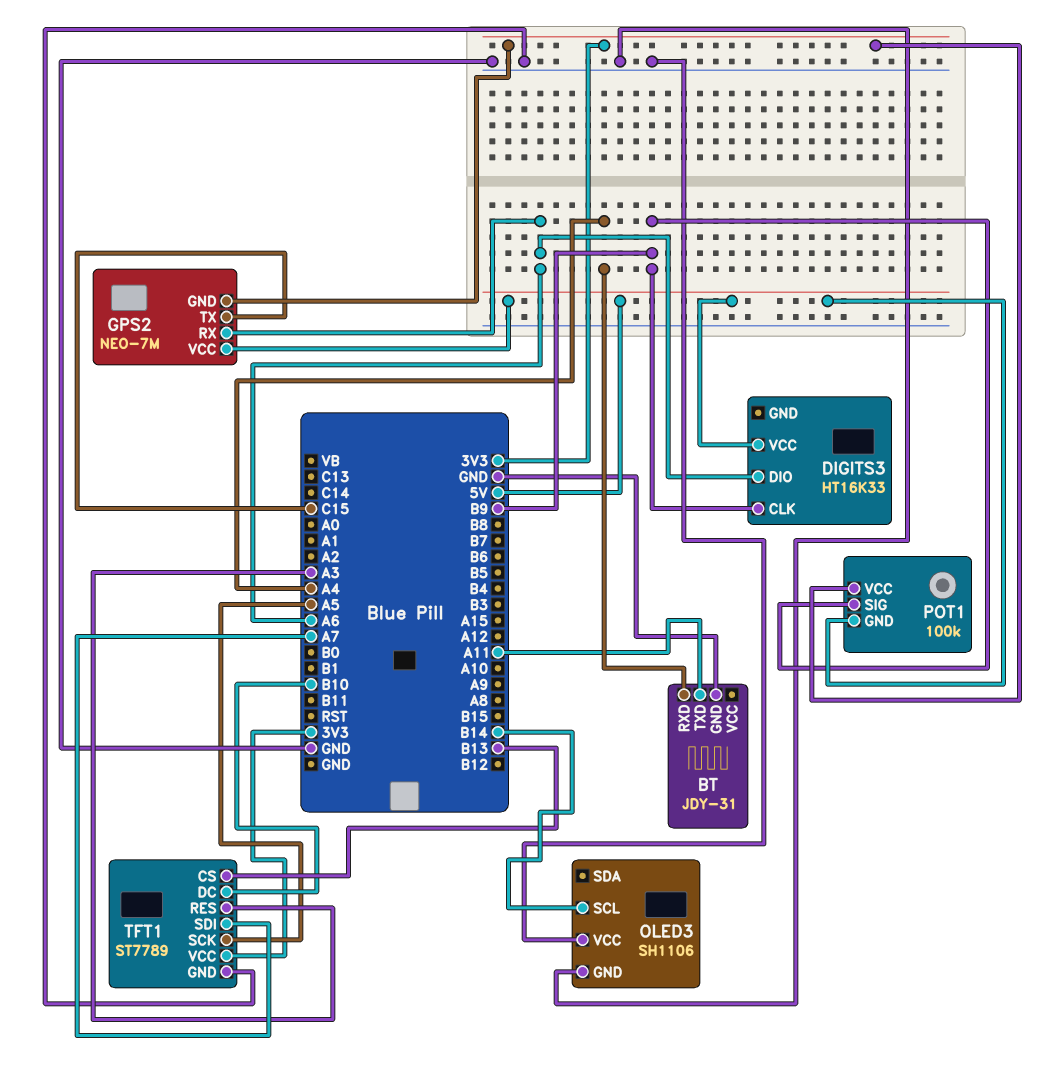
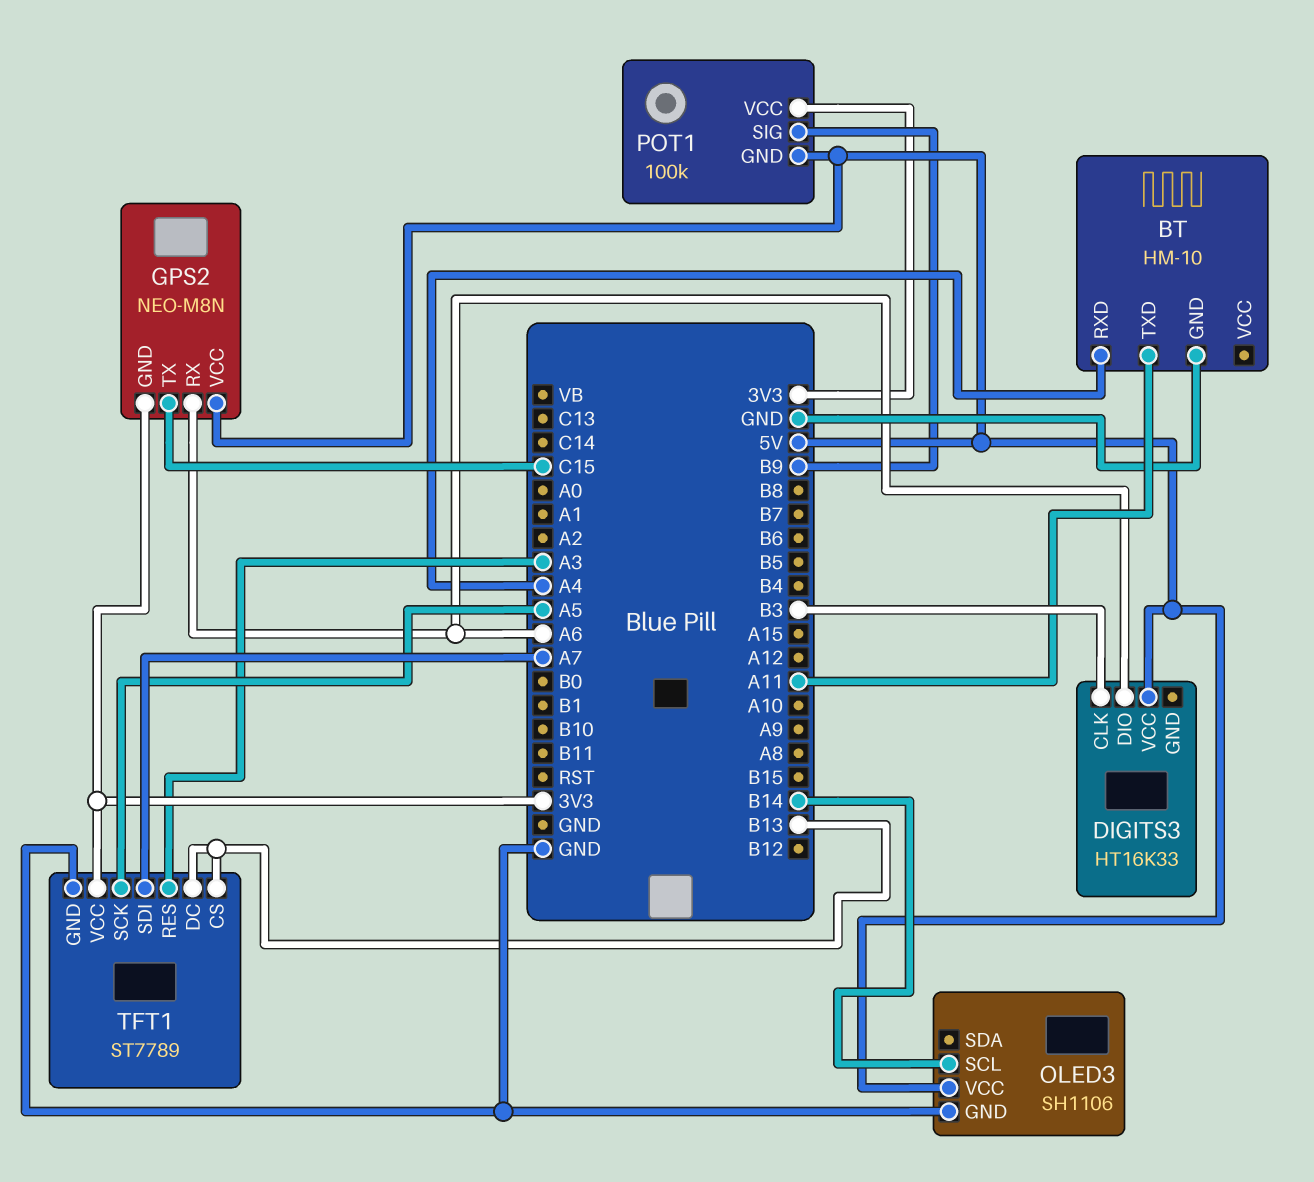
BT: JDY-31 -> HM-10
DIGITS3 pin CLK: B9 -> B3
GPS2: NEO-7M -> NEO-M8N
OLED3 pin VCC: GND -> 5V
TFT1 pin DC: B10 -> B13

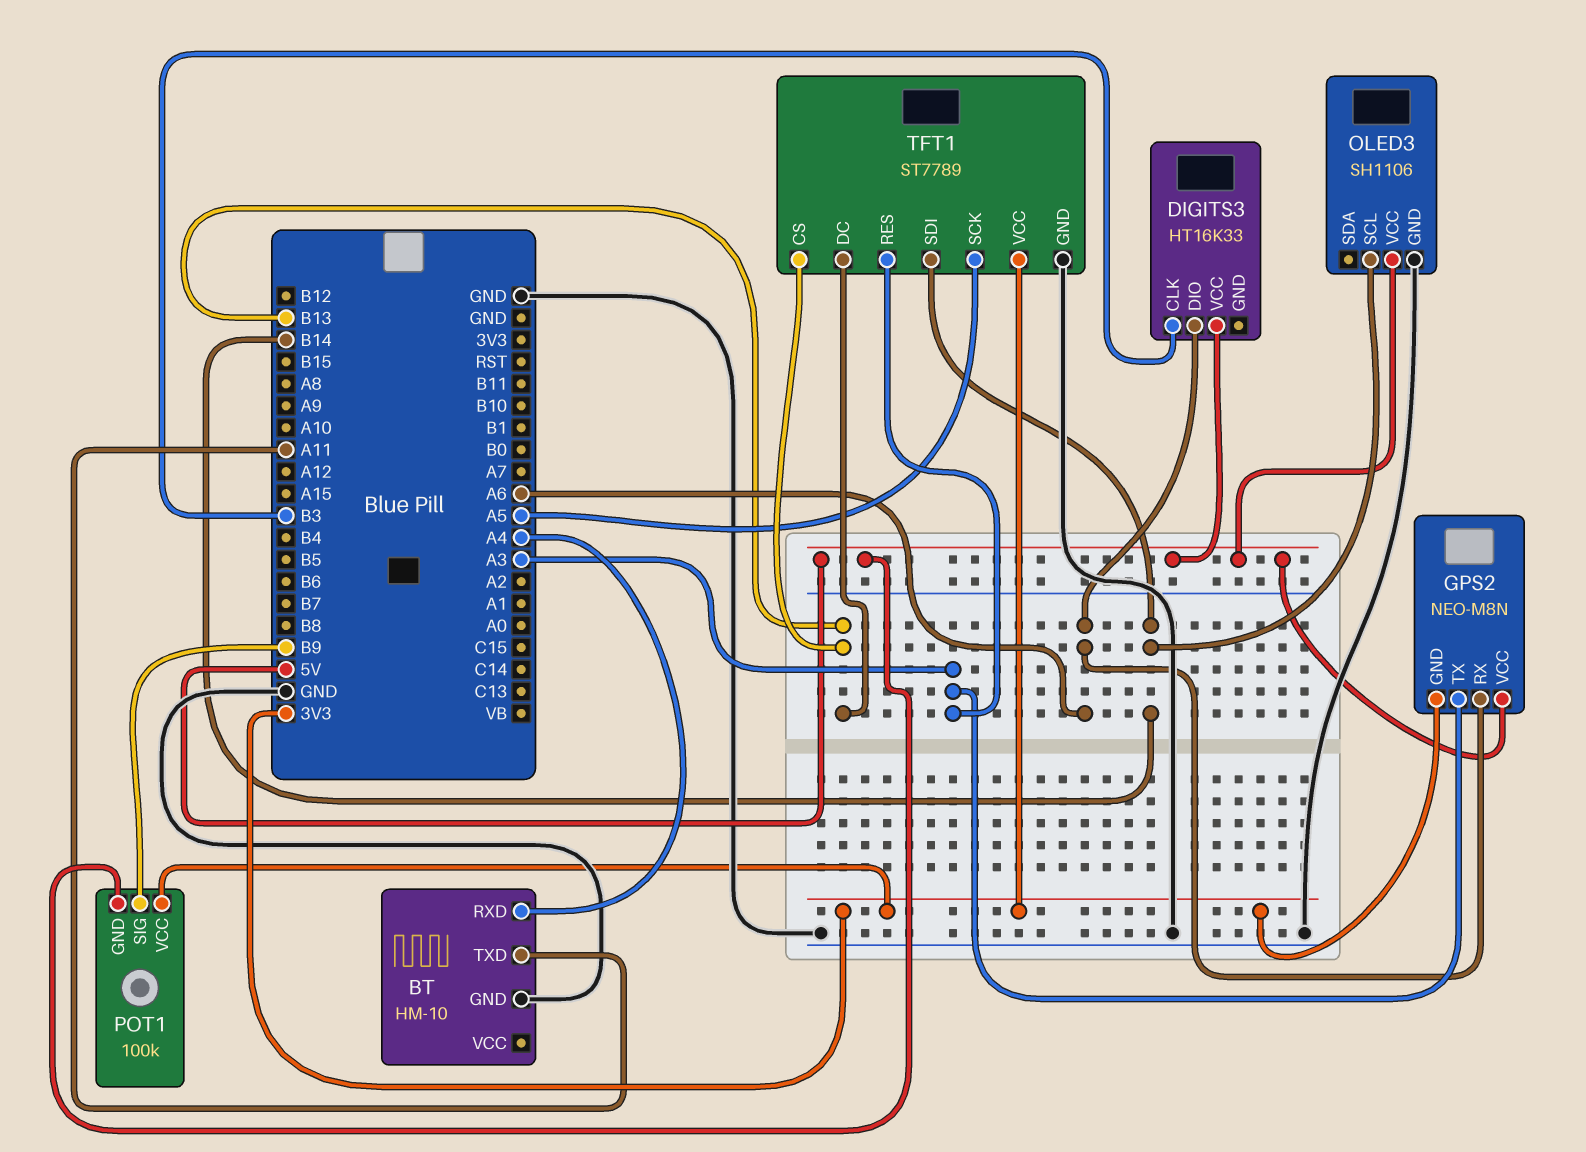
GPS2 pin TX: C15 -> A3
TFT1 pin SDI: A7 -> B14

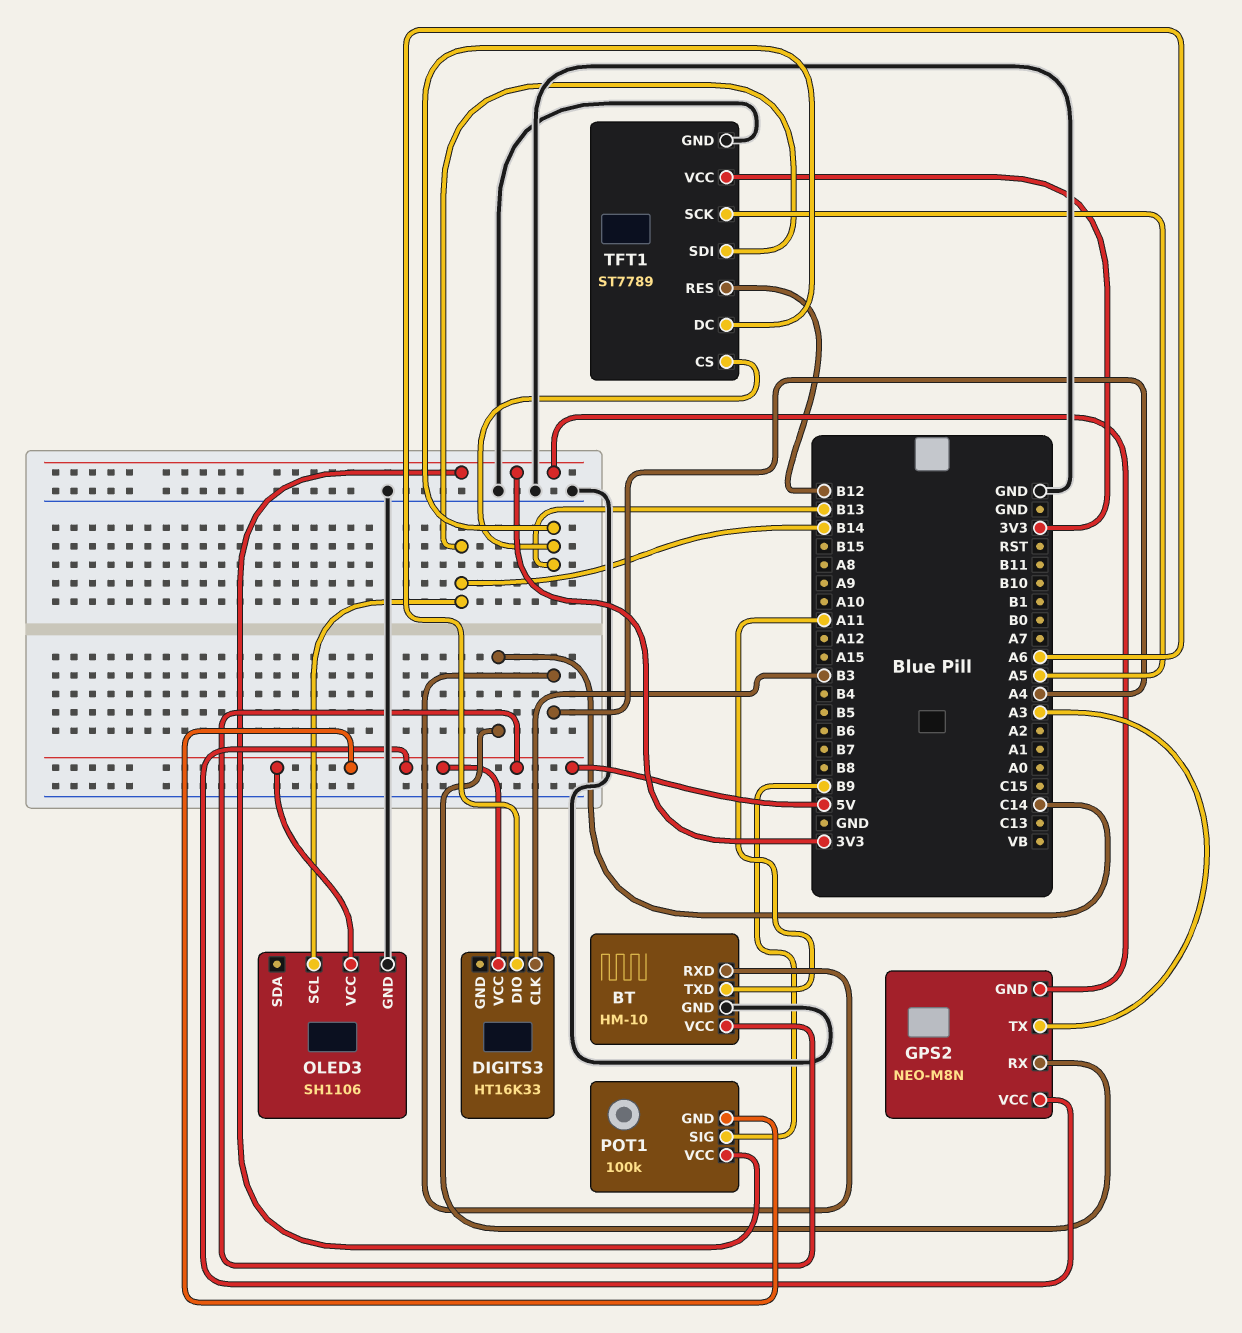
BT pin VCC: none -> 5V
GPS2 pin RX: A6 -> C14
TFT1 pin RES: A3 -> B12

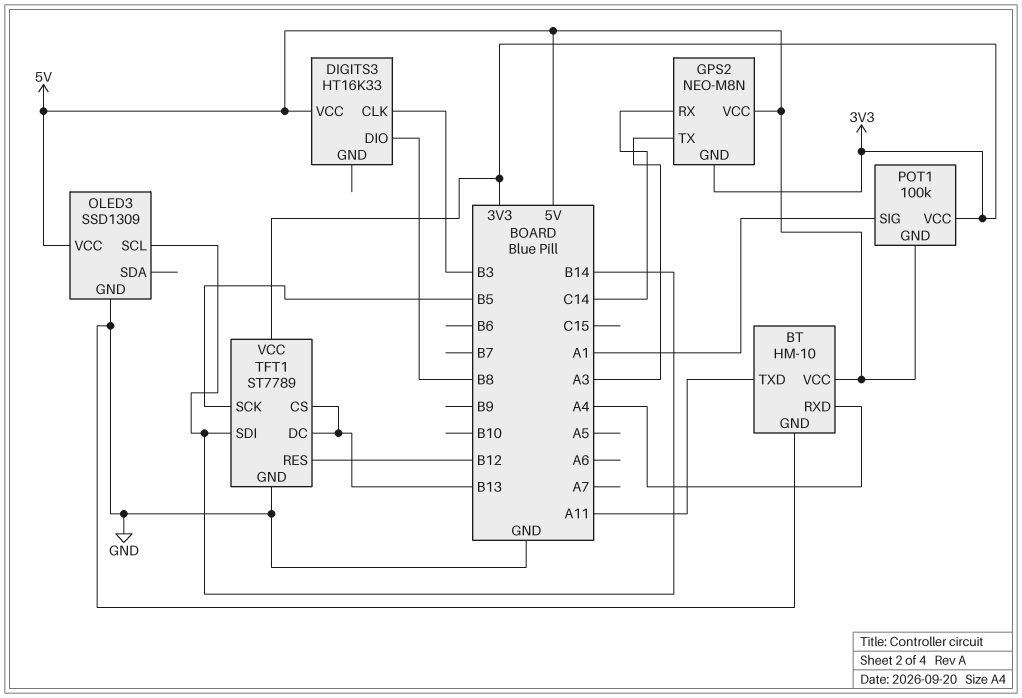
DIGITS3 pin DIO: A6 -> B8
OLED3: SH1106 -> SSD1309
POT1 pin SIG: B9 -> A1
TFT1 pin SCK: A5 -> B5

